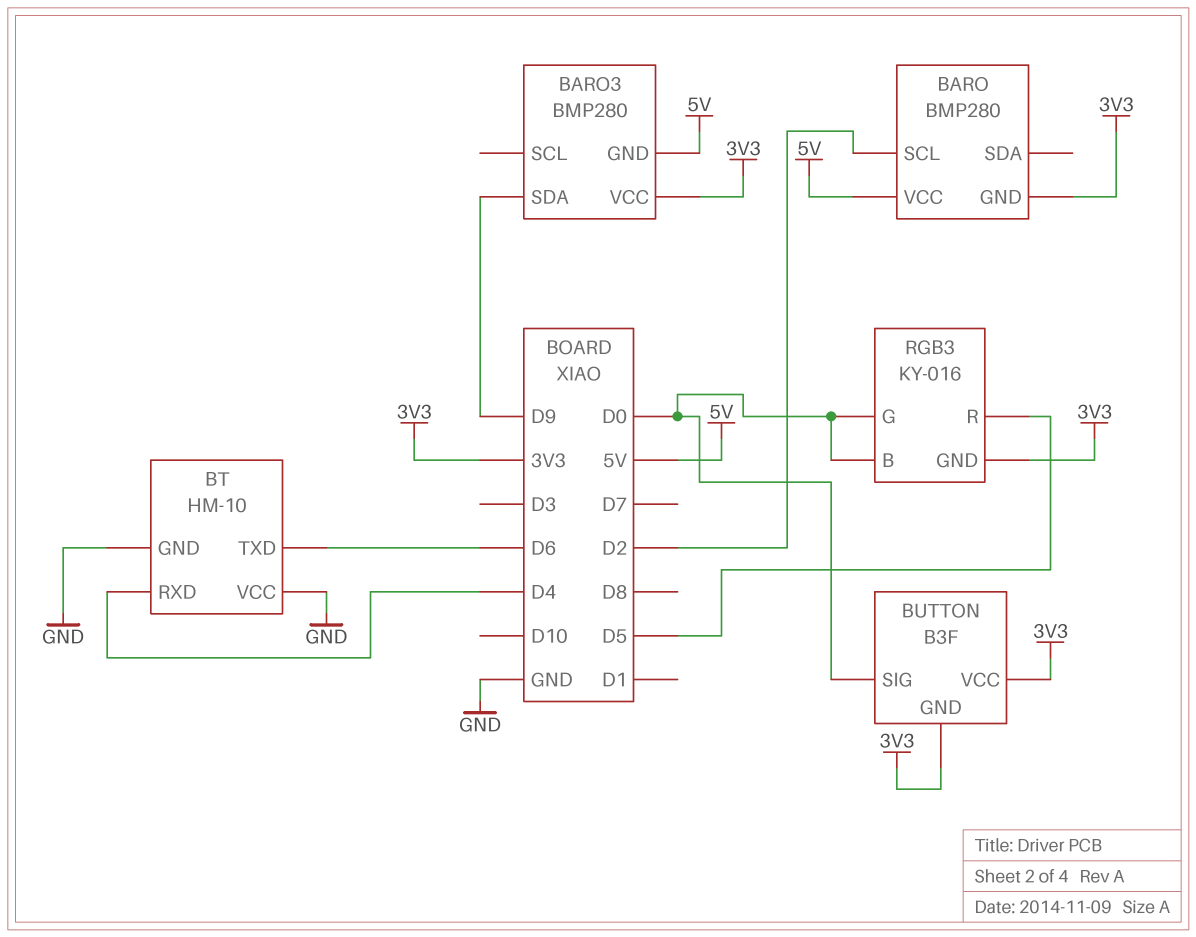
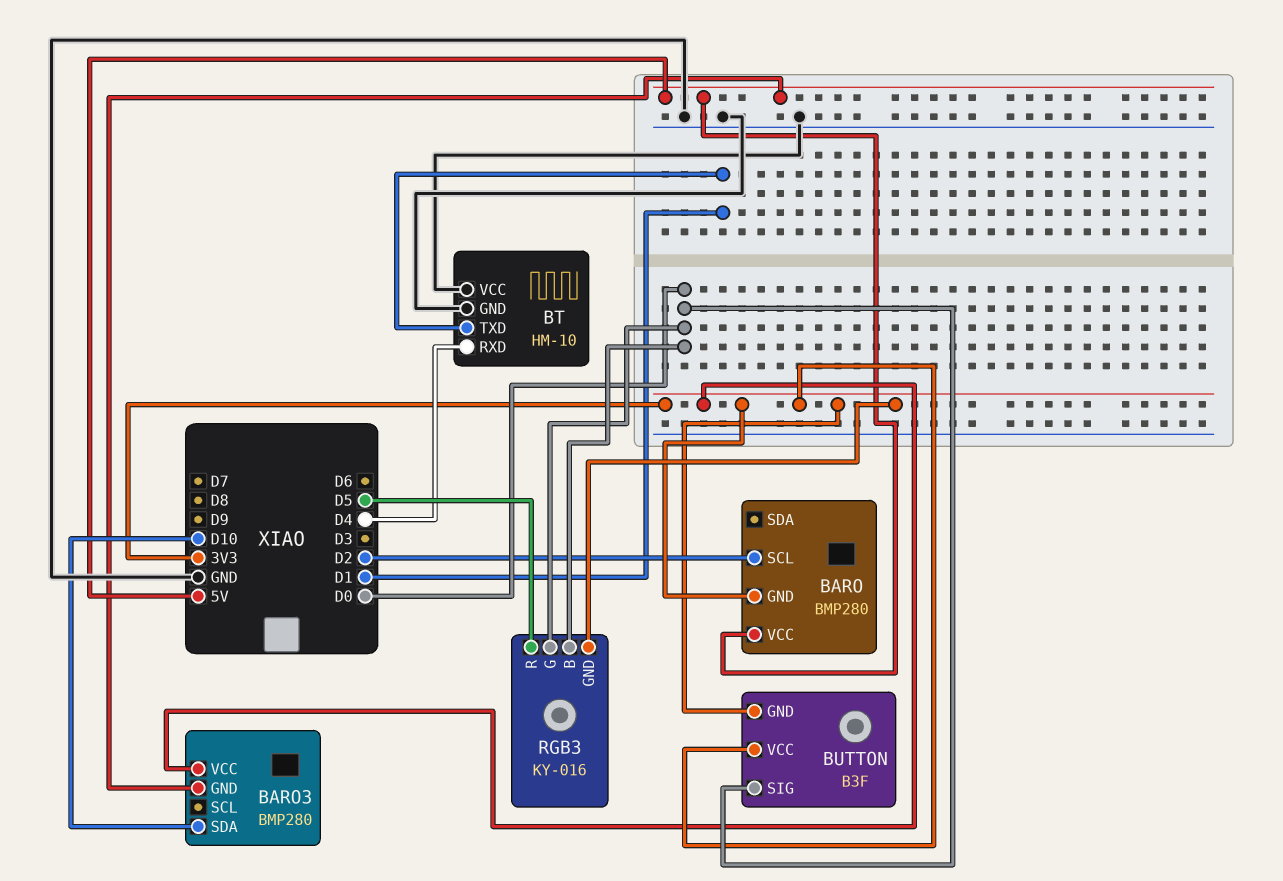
BARO3 pin SDA: D9 -> D10
BT pin TXD: D6 -> D1

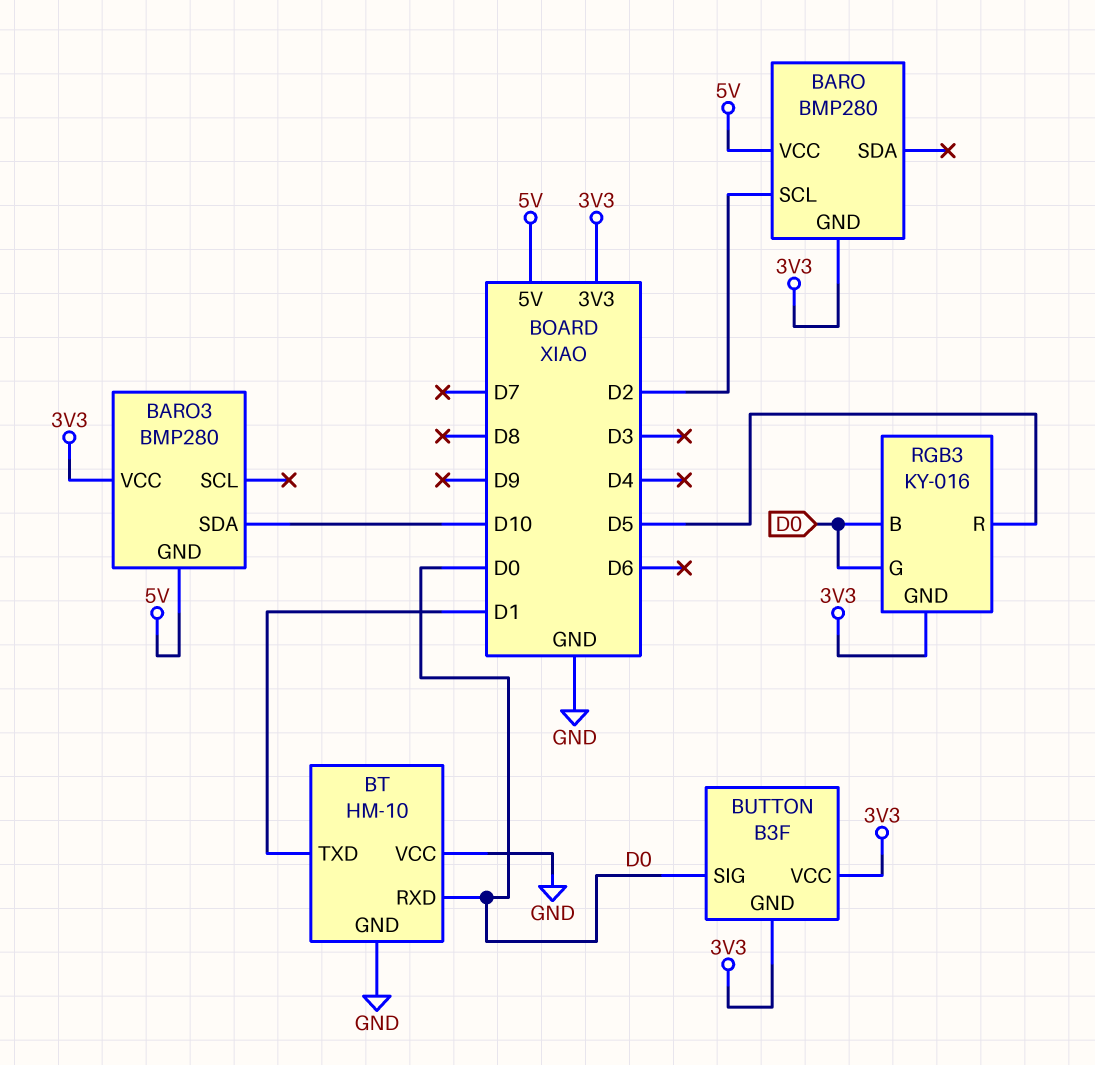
BT pin RXD: D4 -> D0

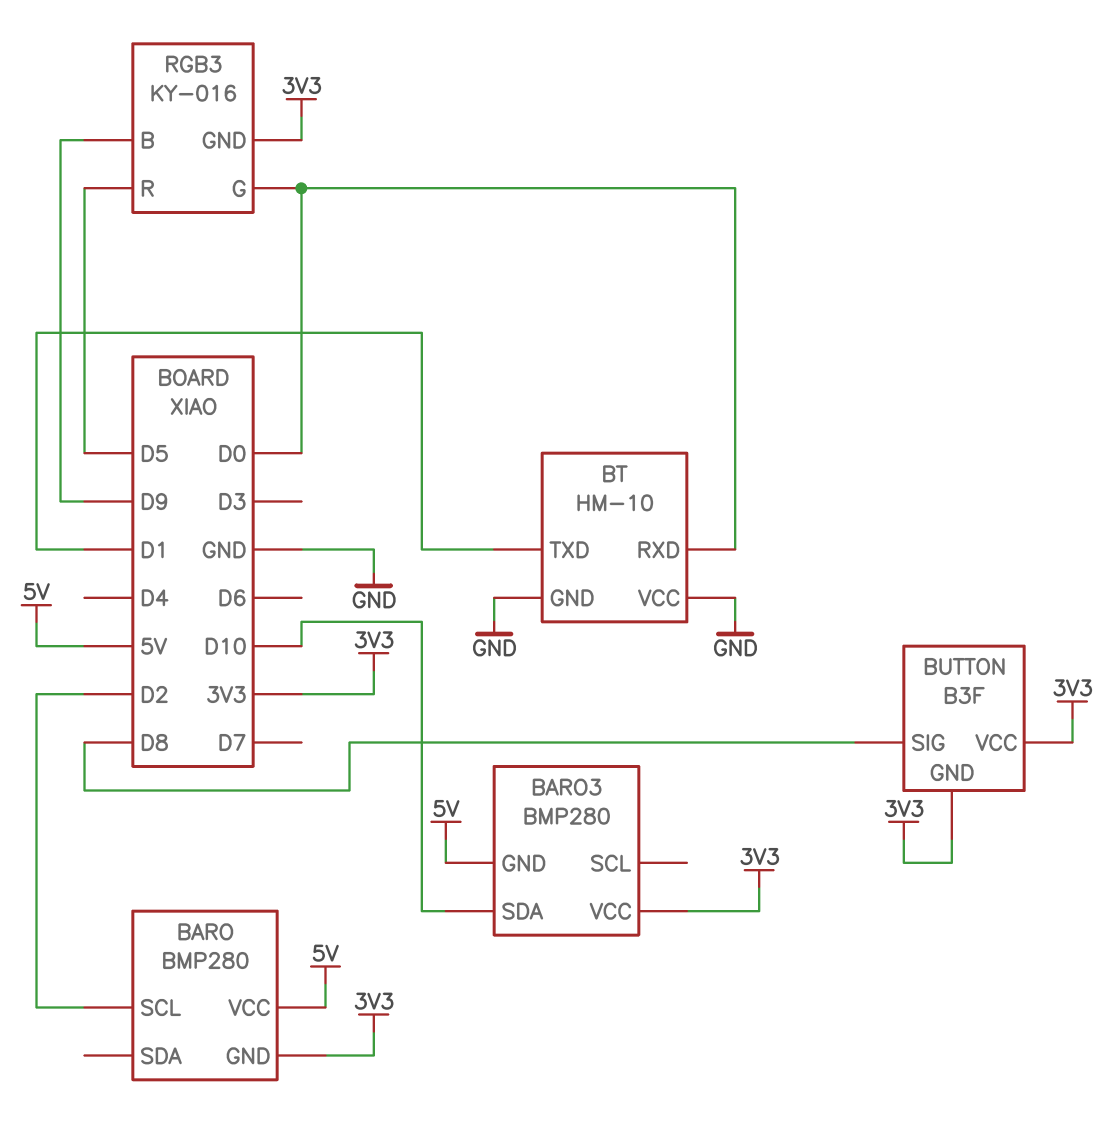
BUTTON pin SIG: D0 -> D8
RGB3 pin B: D0 -> D9

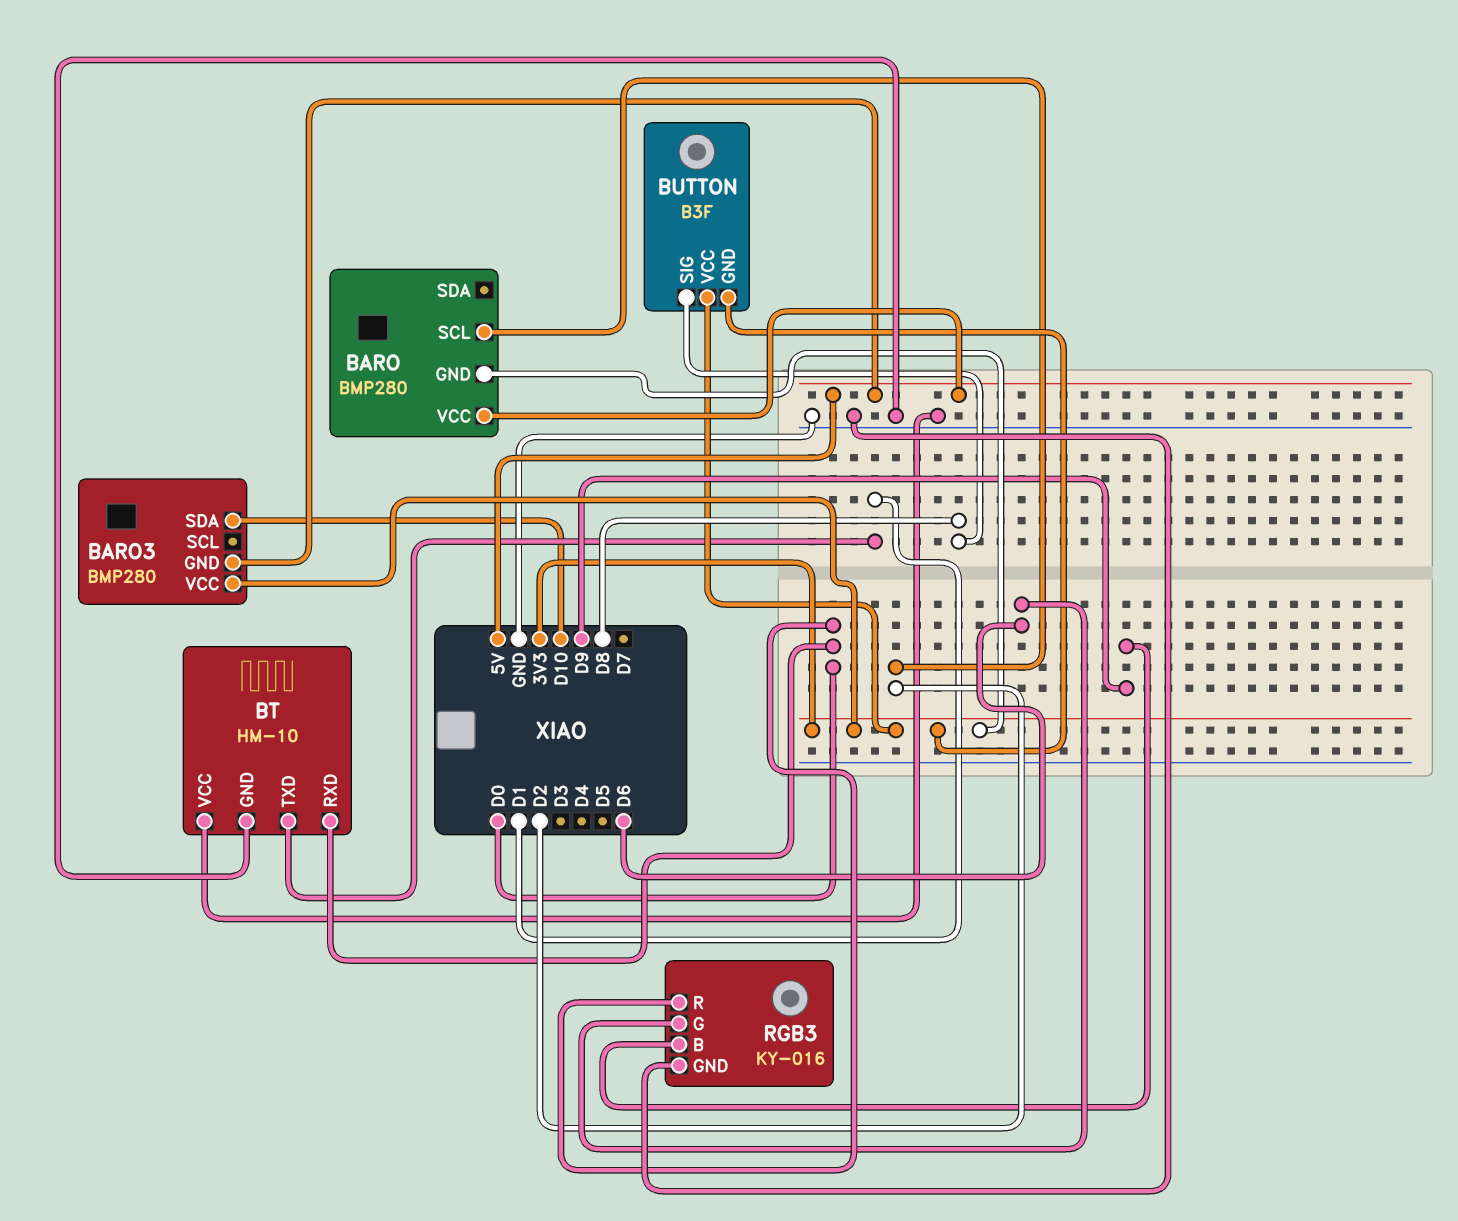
RGB3 pin G: D0 -> D6
RGB3 pin GND: 3V3 -> GND
RGB3 pin R: D5 -> D0

